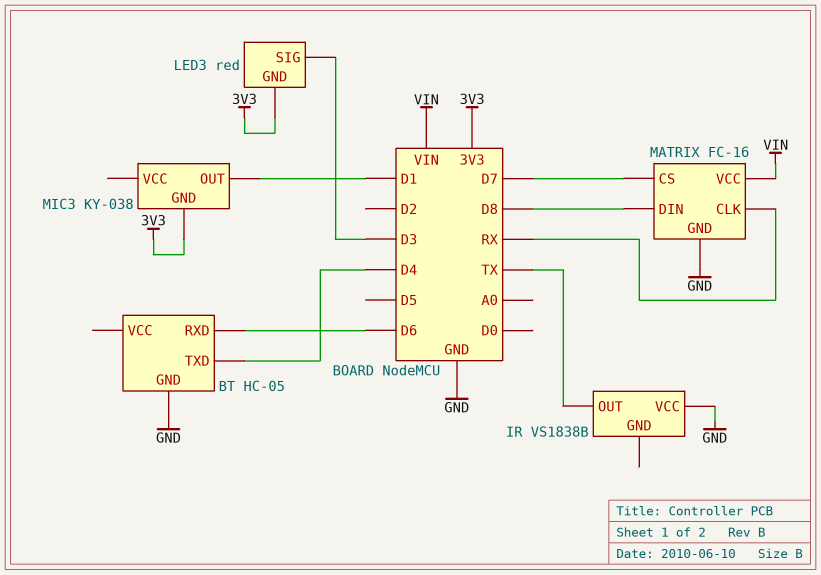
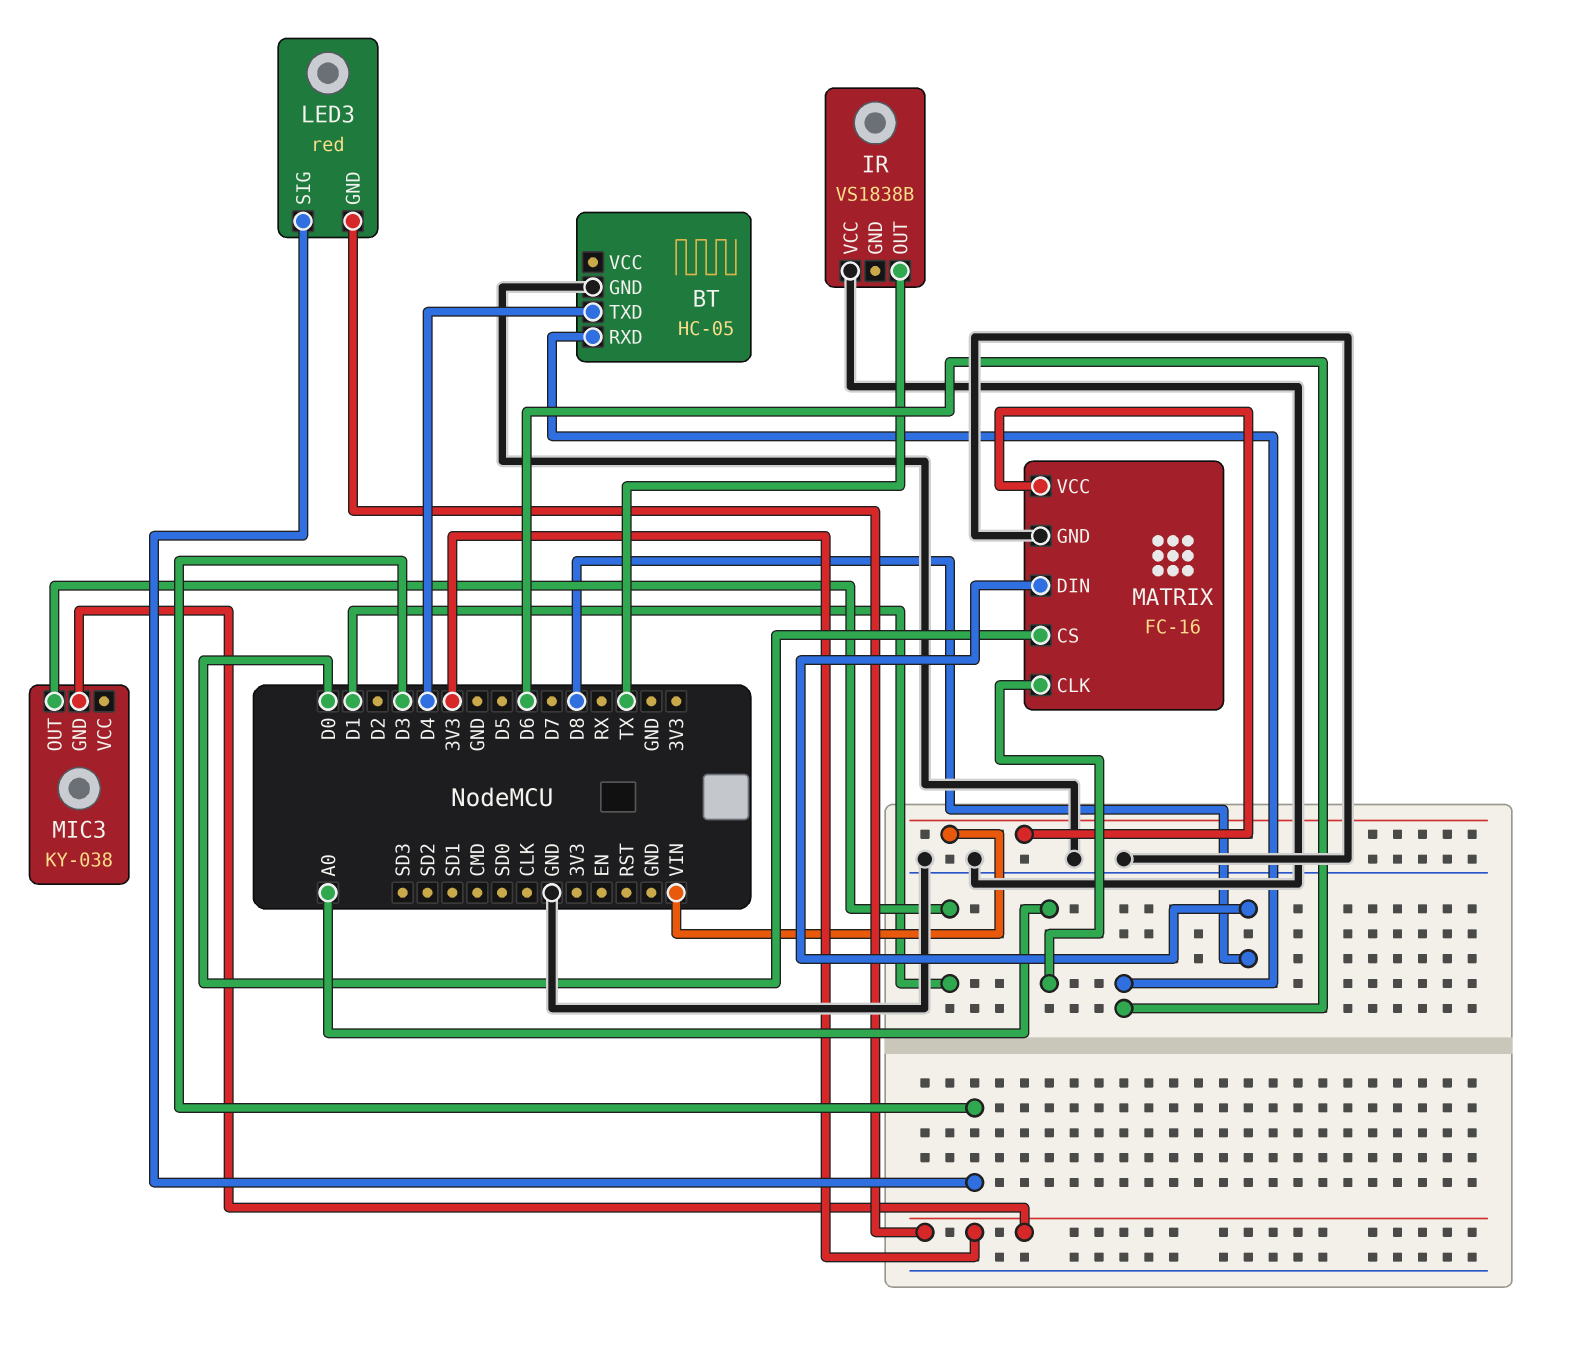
MATRIX pin CLK: RX -> A0
MATRIX pin CS: D7 -> D0

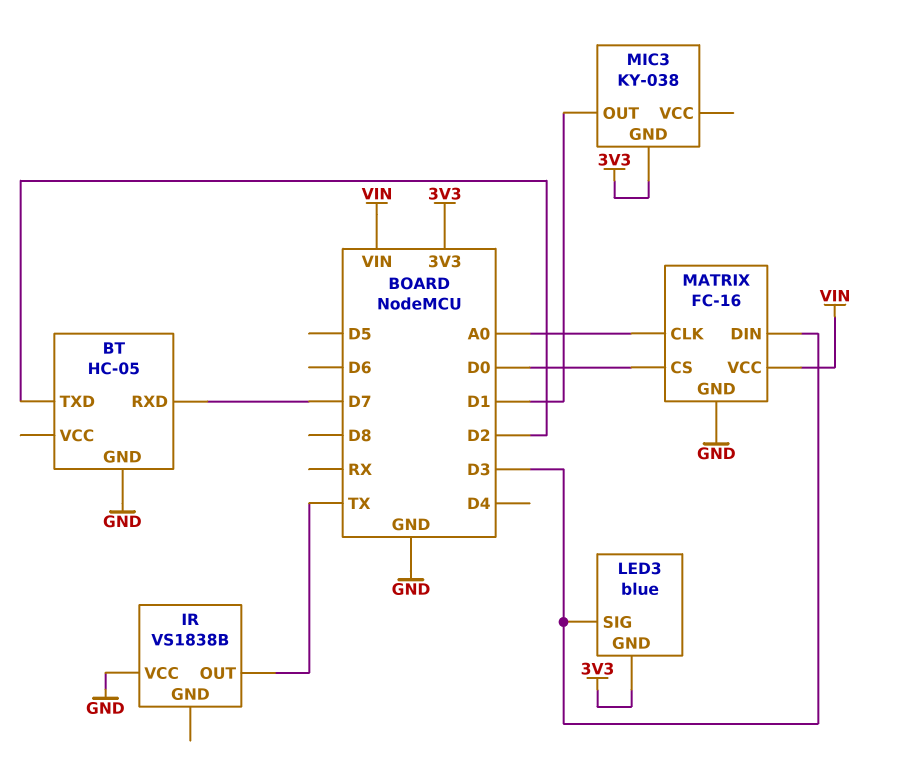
BT pin RXD: D6 -> D7
BT pin TXD: D4 -> D2
LED3: red -> blue
MATRIX pin DIN: D8 -> D3

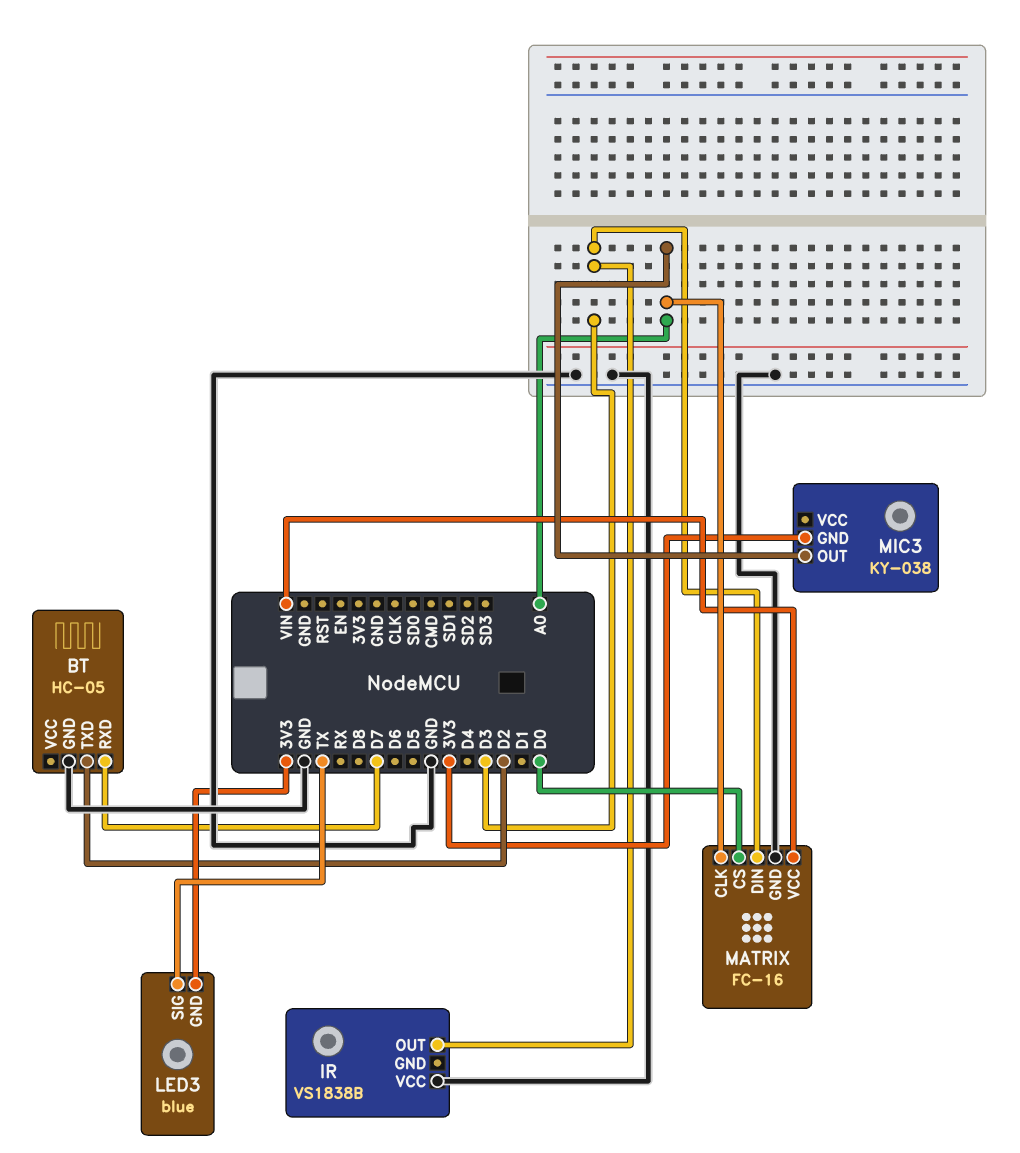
IR pin OUT: TX -> D3
LED3 pin SIG: D3 -> TX
MIC3 pin OUT: D1 -> A0

